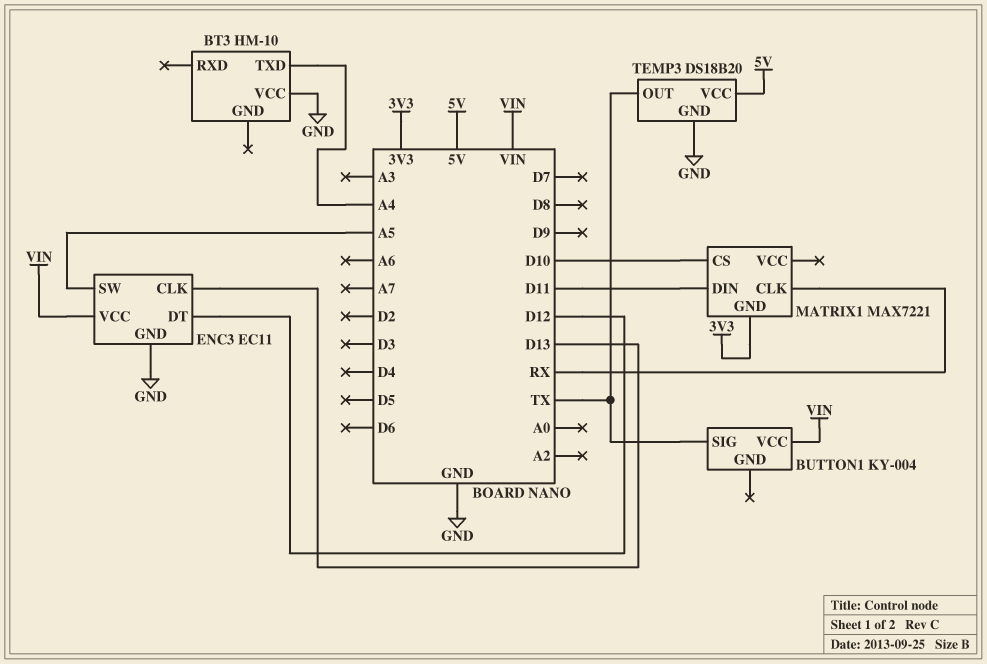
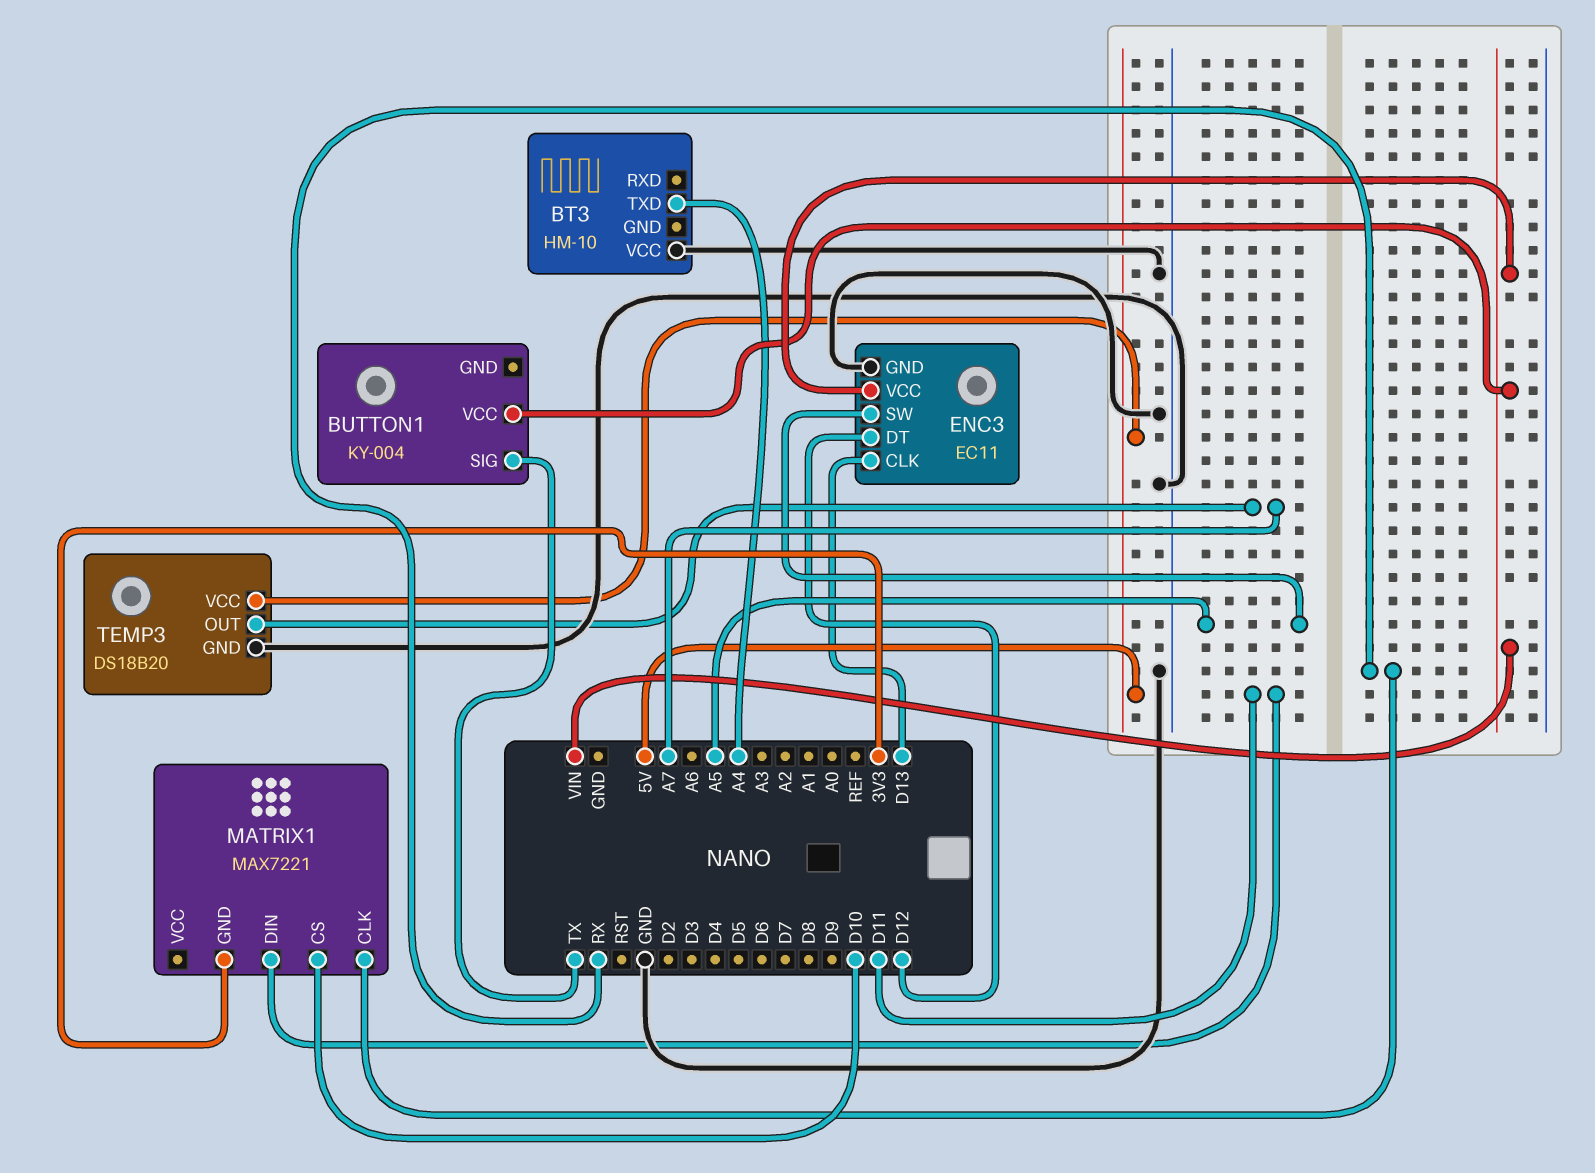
TEMP3 pin OUT: TX -> A7

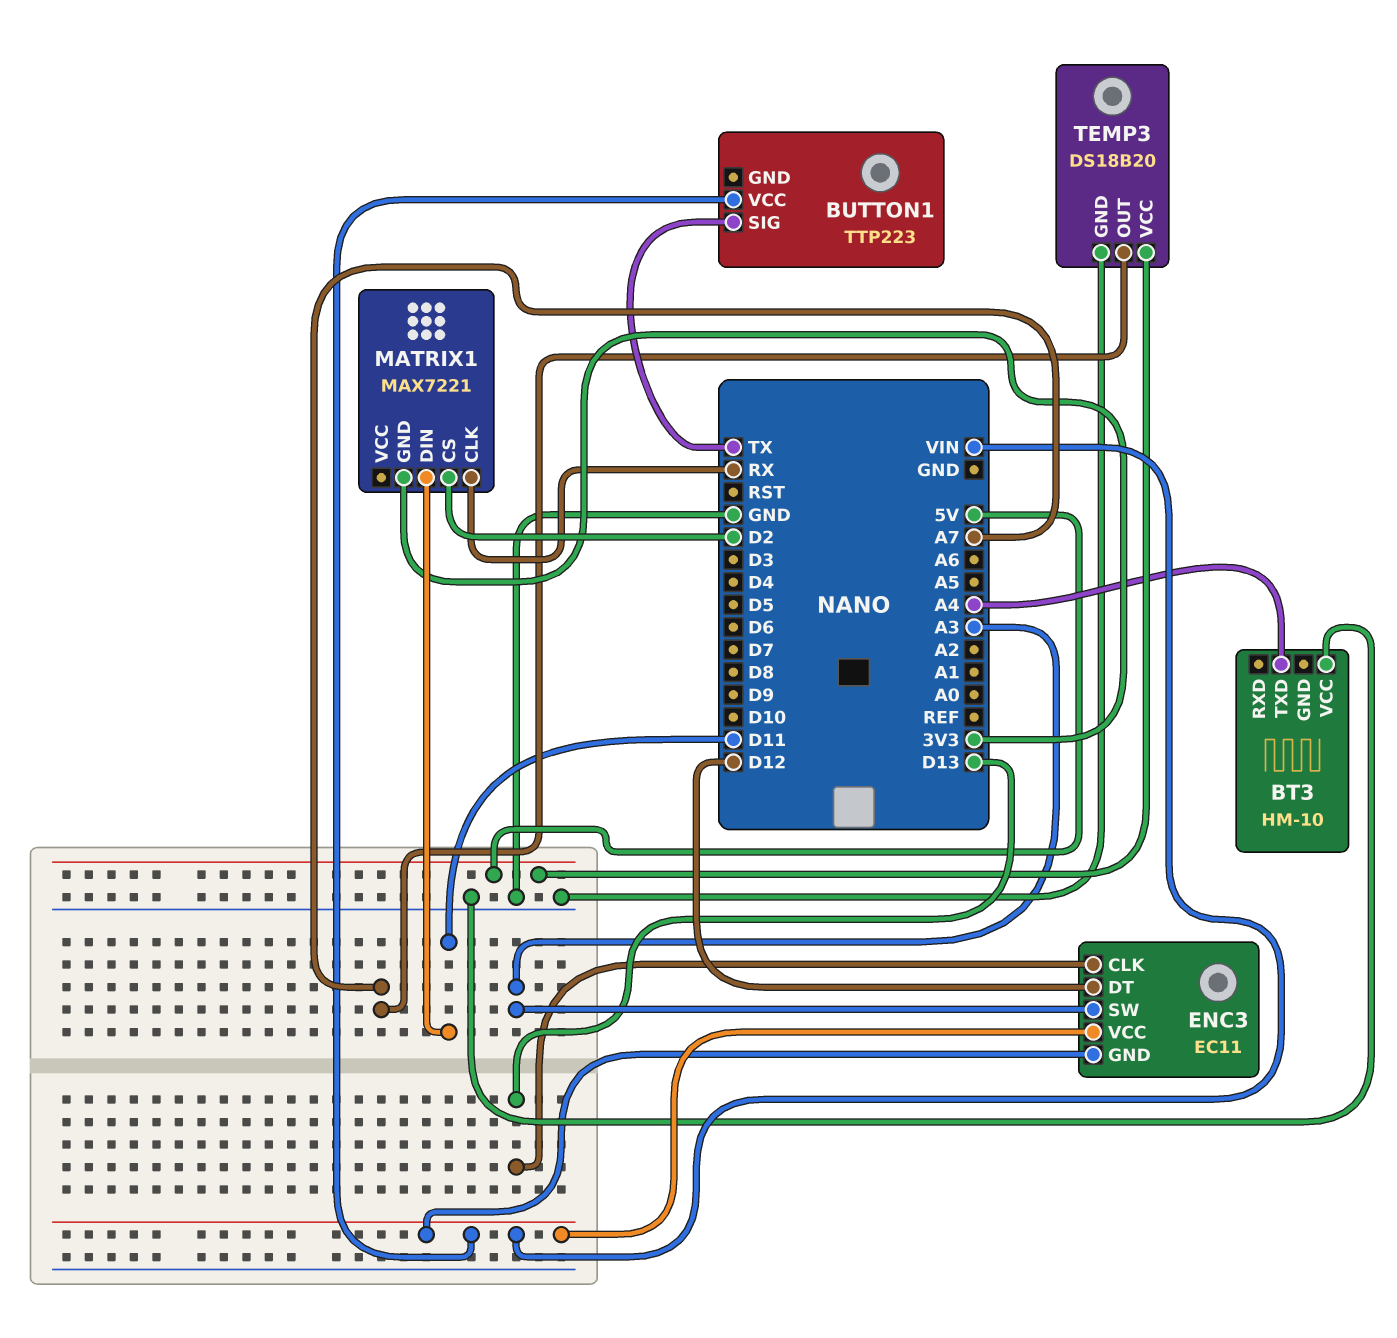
BUTTON1: KY-004 -> TTP223
ENC3 pin GND: GND -> VIN
ENC3 pin SW: A5 -> A3
MATRIX1 pin CS: D10 -> D2

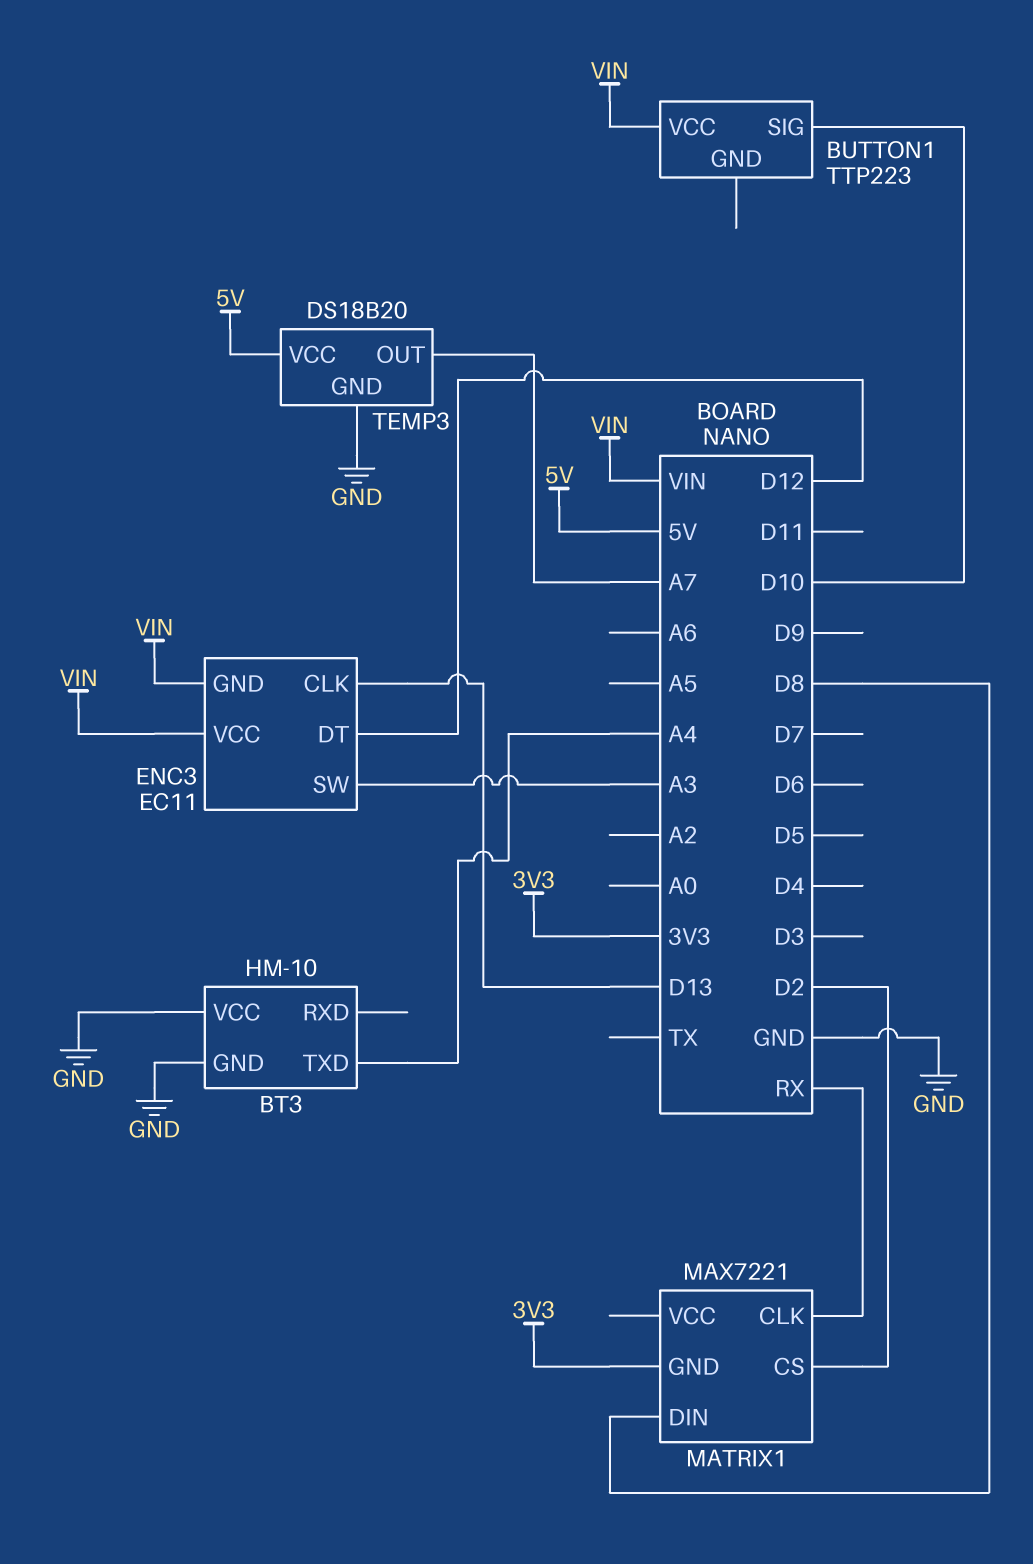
BT3 pin GND: none -> GND
BUTTON1 pin SIG: TX -> D10
MATRIX1 pin DIN: D11 -> D8

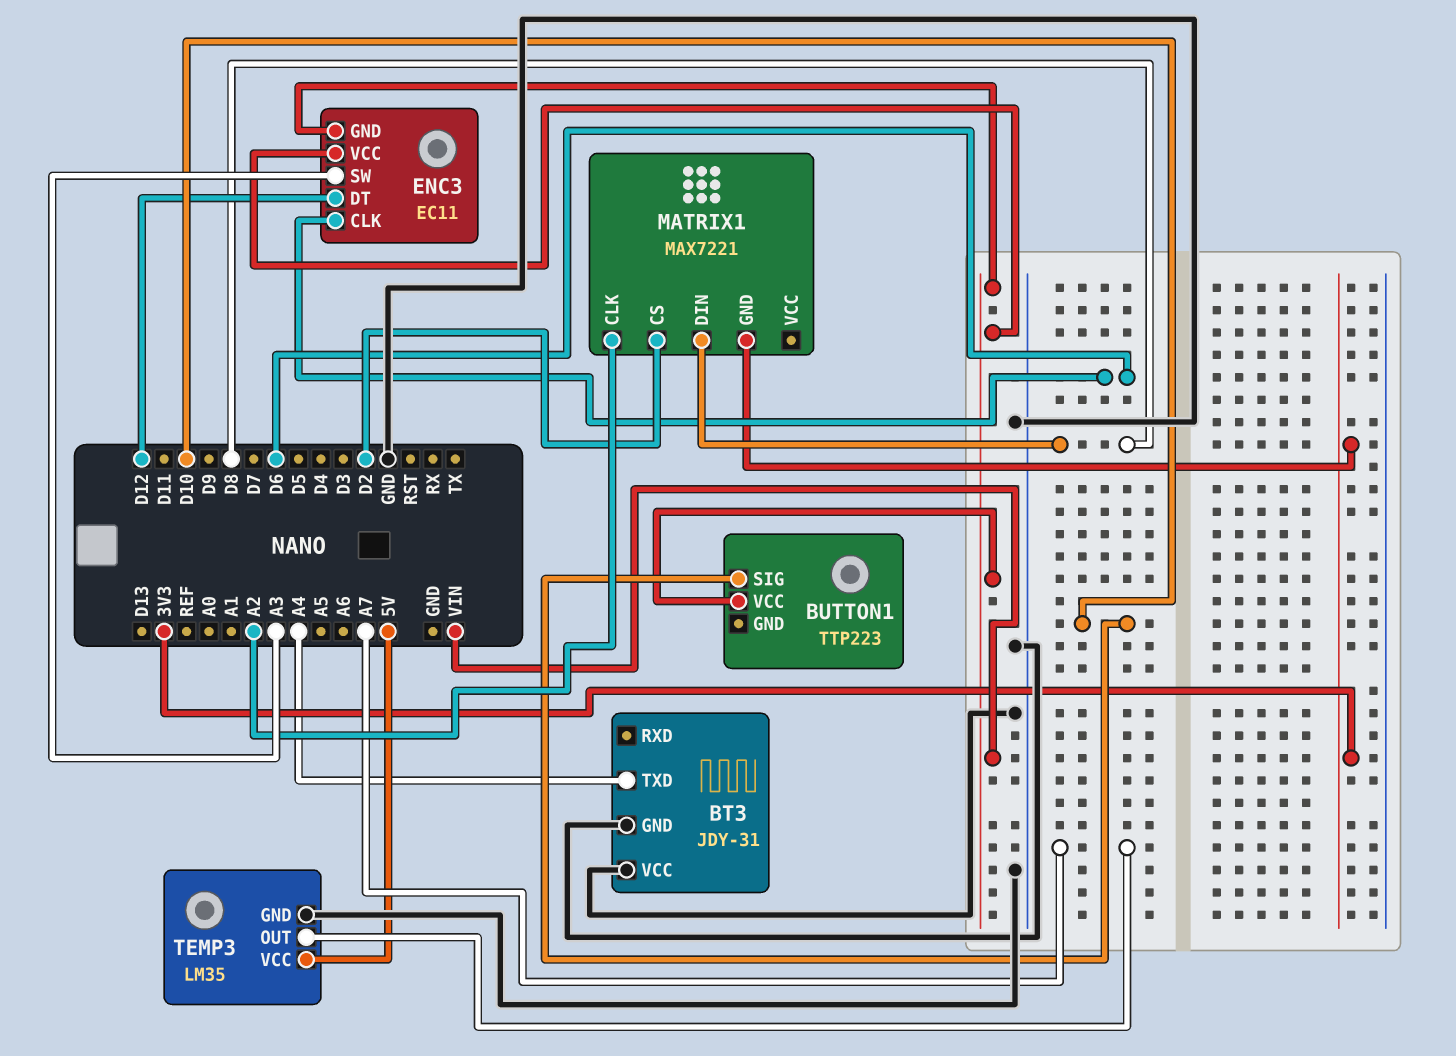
BT3: HM-10 -> JDY-31
ENC3 pin CLK: D13 -> D6
MATRIX1 pin CLK: RX -> A2
TEMP3: DS18B20 -> LM35

